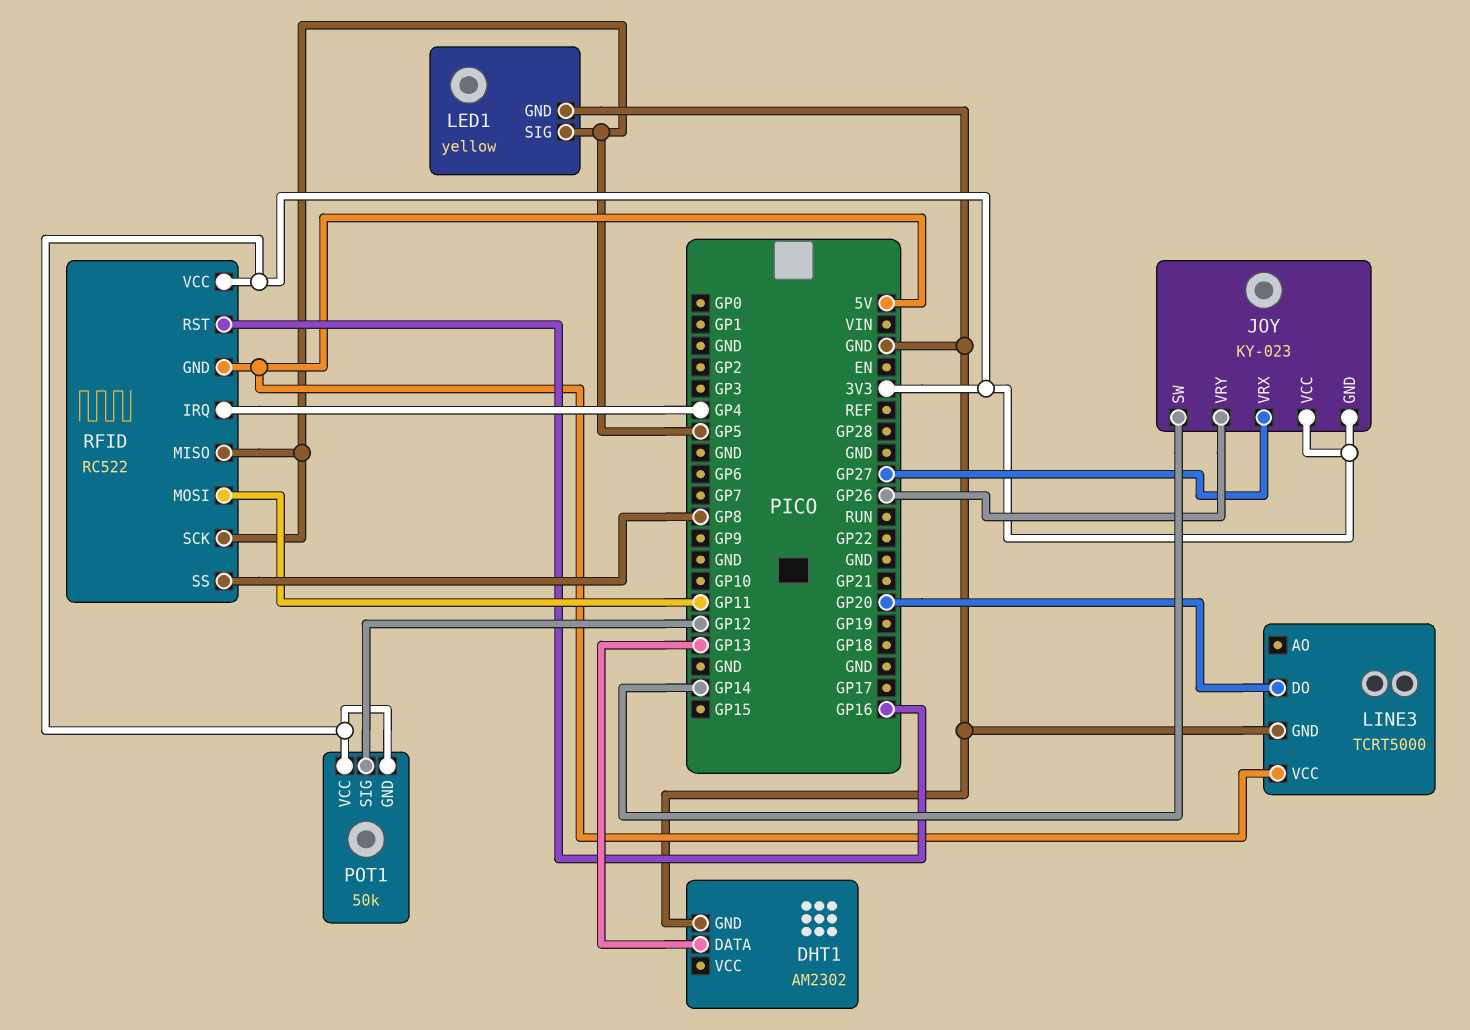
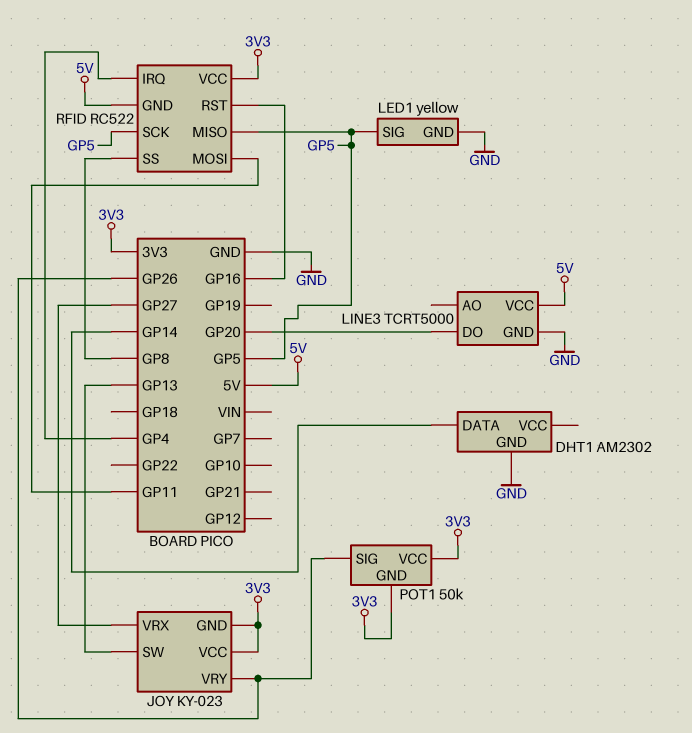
DHT1 pin DATA: GP13 -> GP14
JOY pin SW: GP14 -> GP13
POT1 pin SIG: GP12 -> GP26

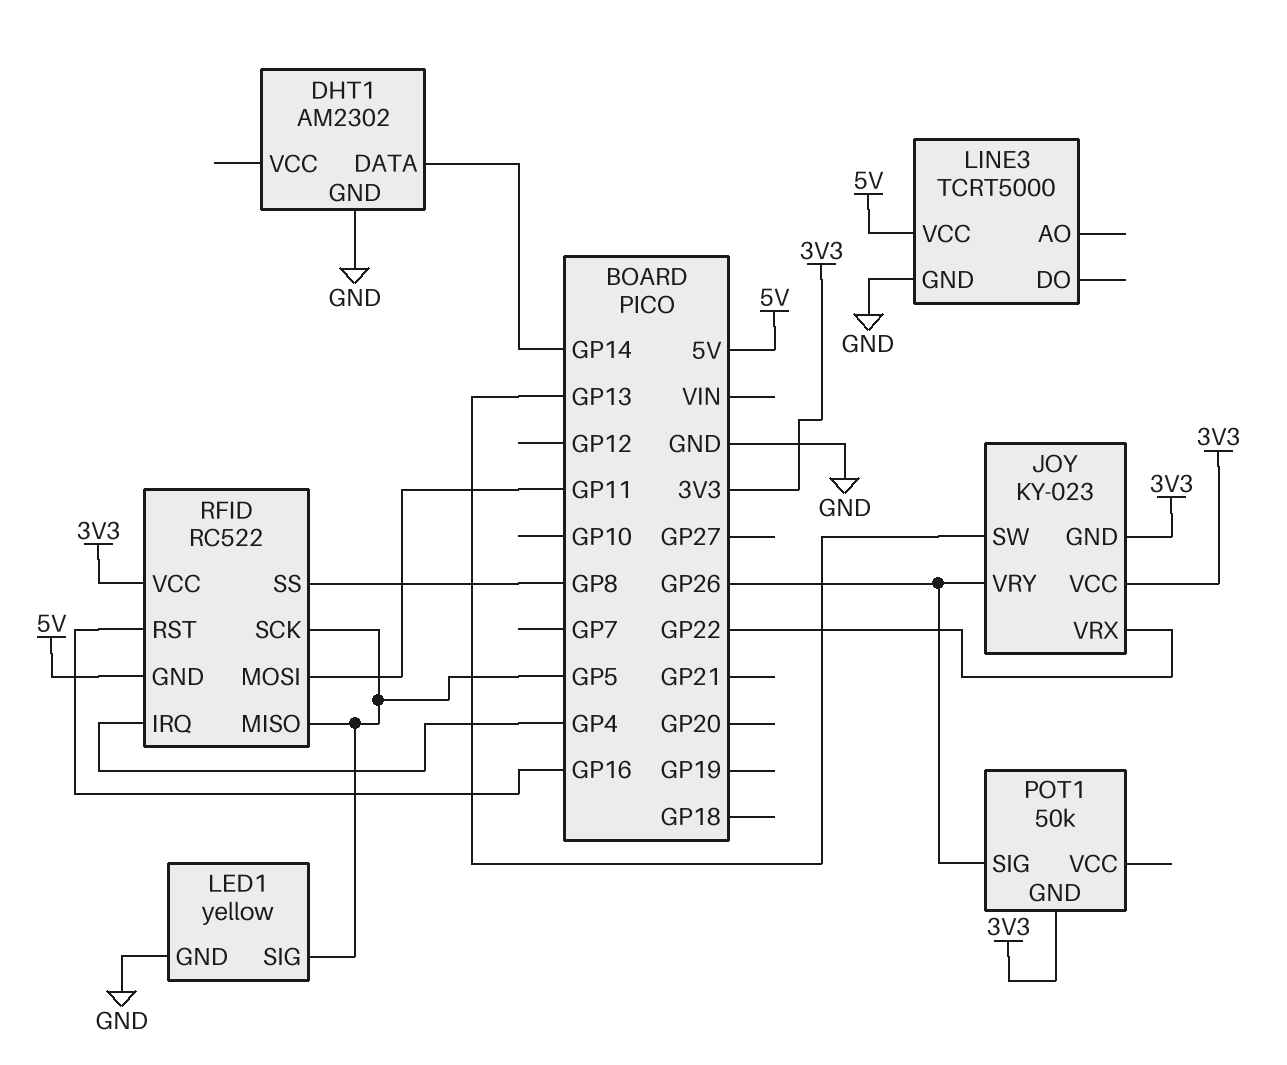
JOY pin VRX: GP27 -> GP22
LINE3 pin DO: GP20 -> none
POT1 pin VCC: 3V3 -> none

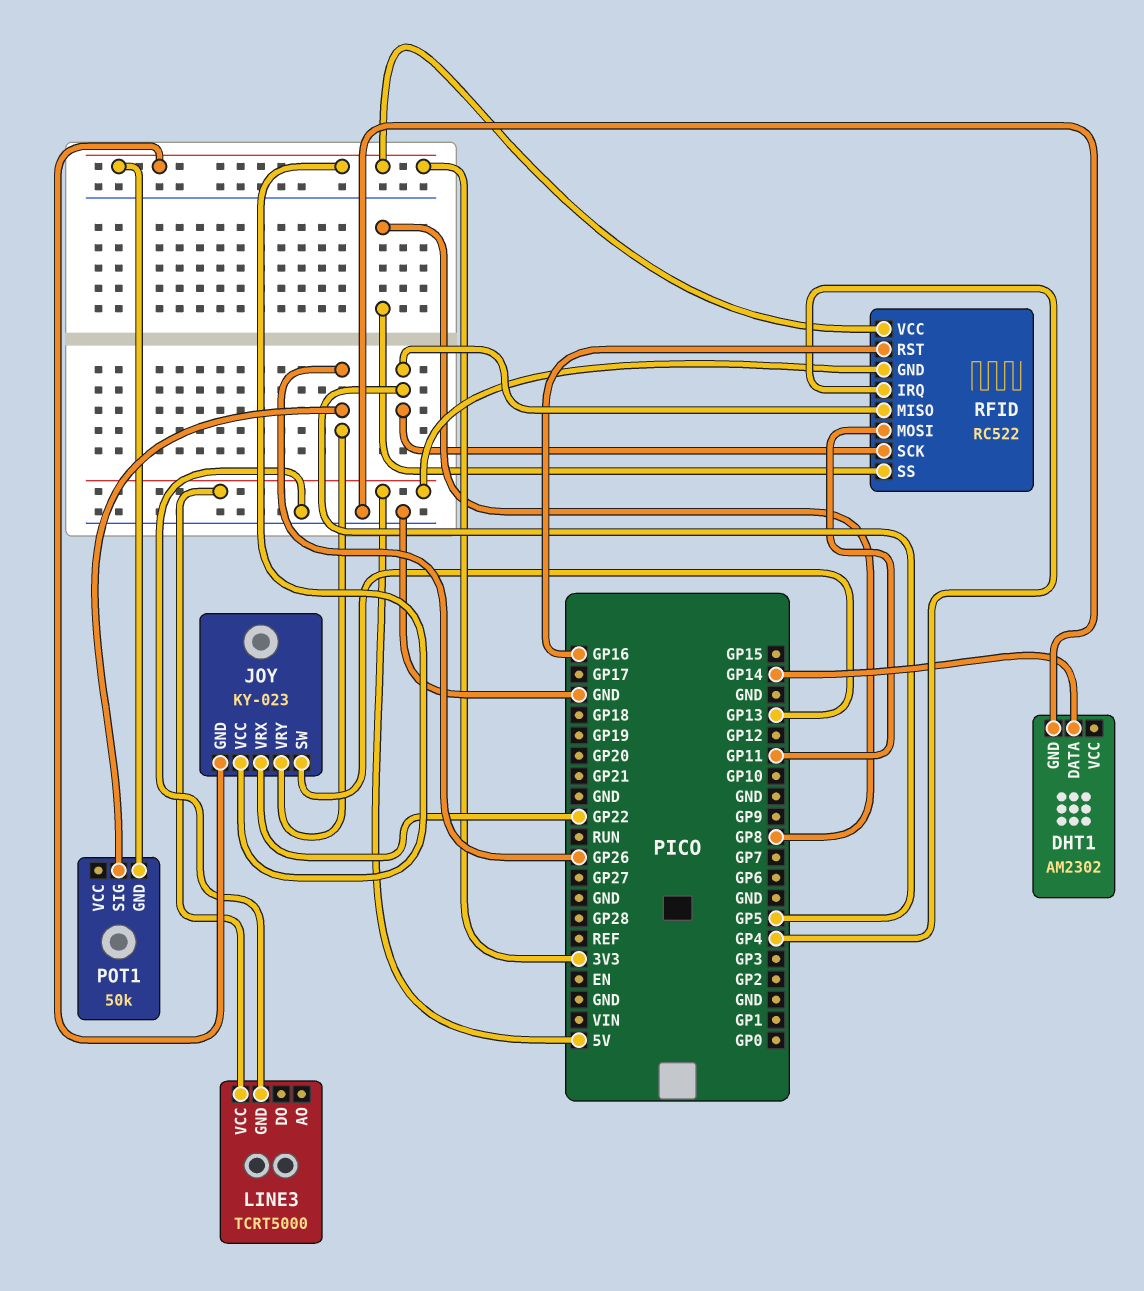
LED1: yellow -> none
LED1 pin GND: GND -> none
LED1 pin SIG: GP5 -> none

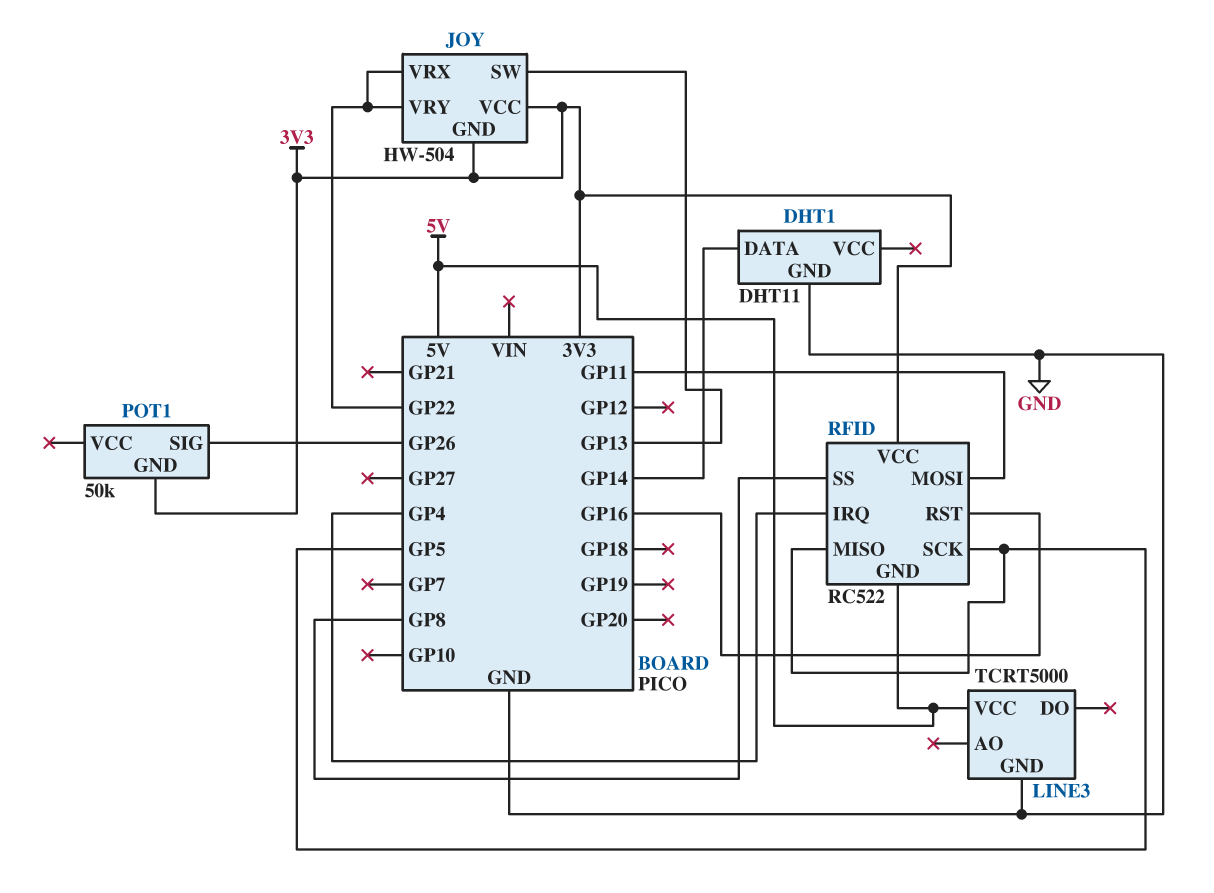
DHT1: AM2302 -> DHT11
JOY: KY-023 -> HW-504
JOY pin VRY: GP26 -> GP22

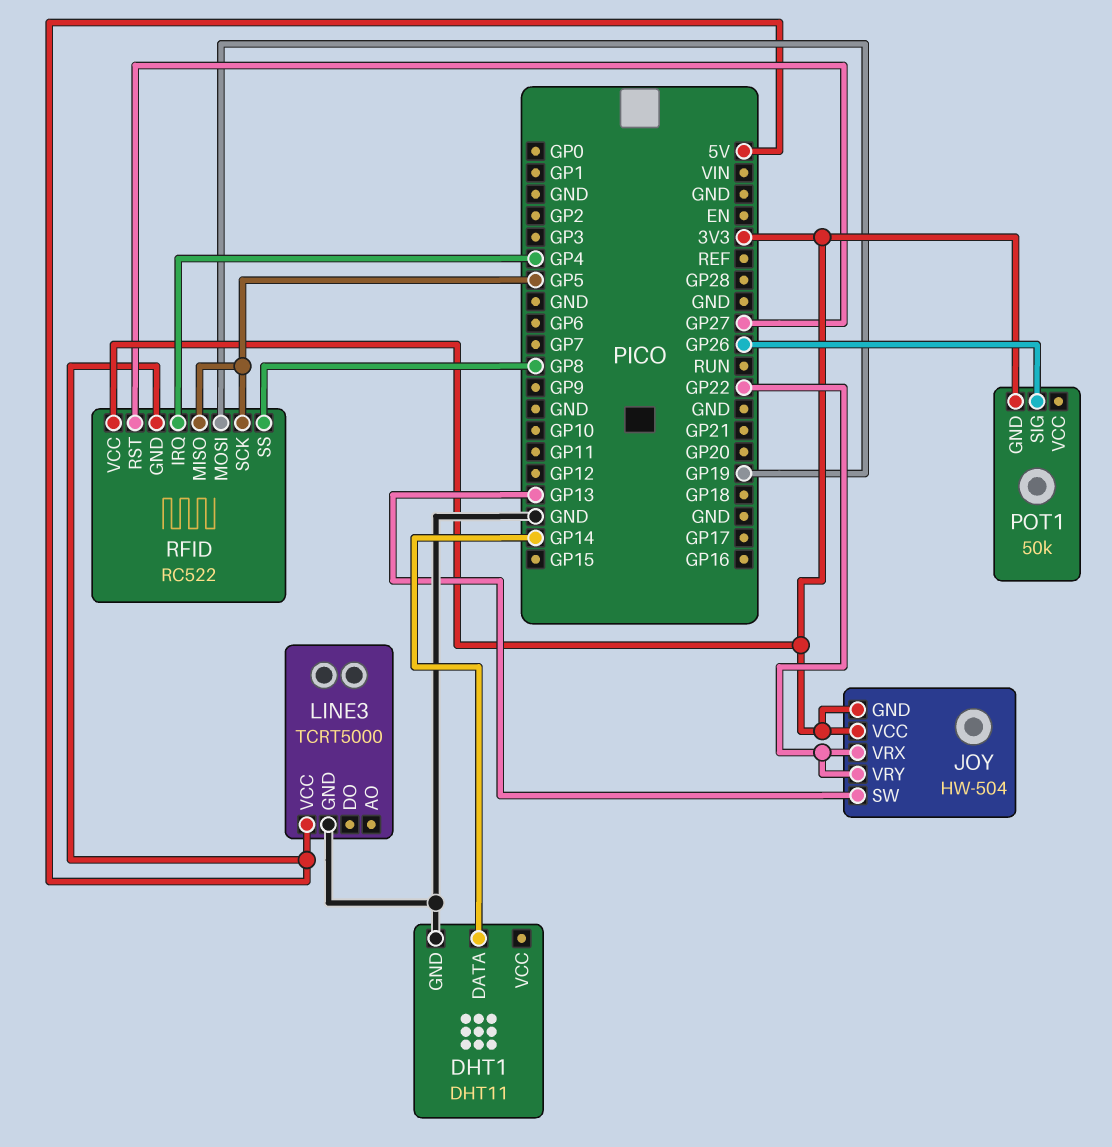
RFID pin MOSI: GP11 -> GP19
RFID pin RST: GP16 -> GP27

